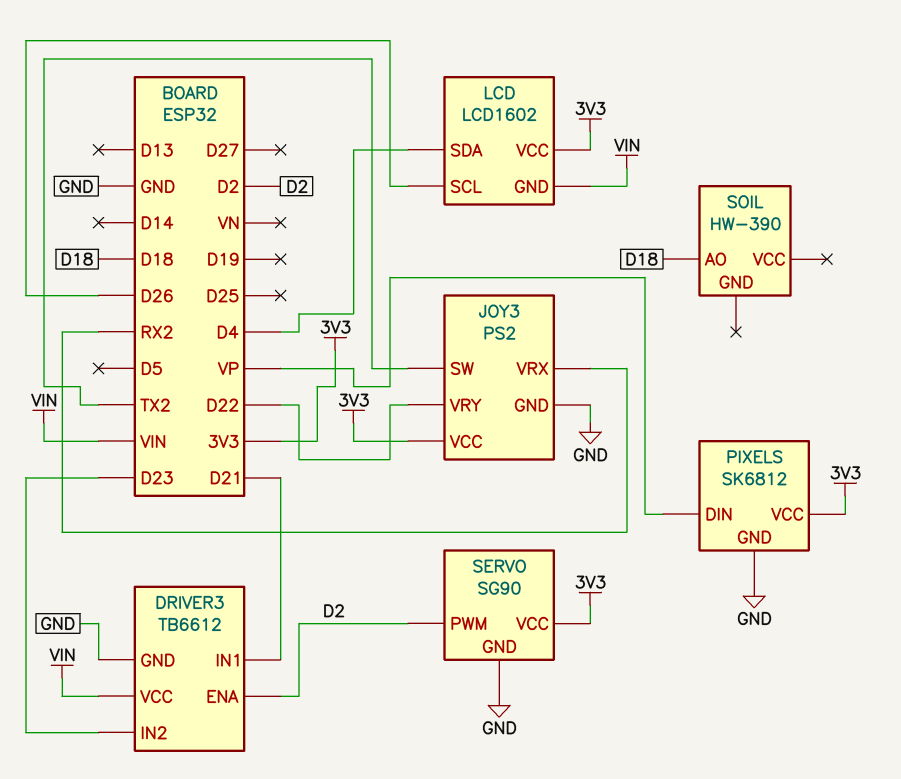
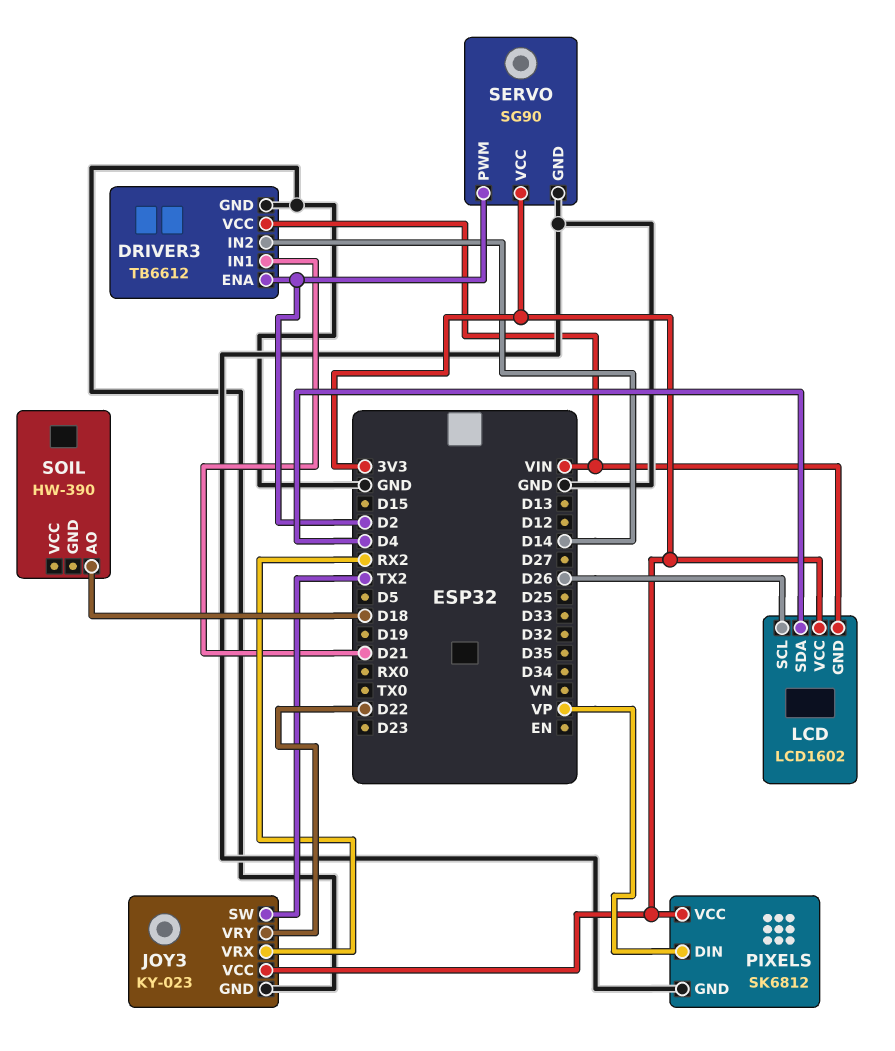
DRIVER3 pin IN2: D23 -> D14
JOY3: PS2 -> KY-023

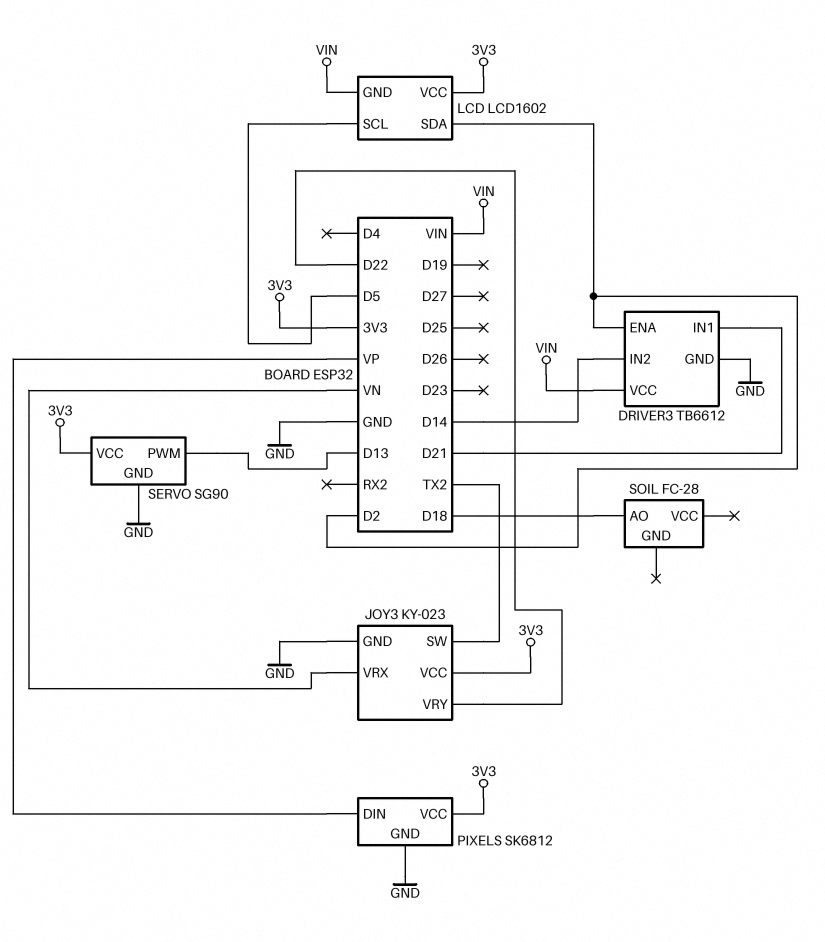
JOY3 pin VRX: RX2 -> VN
LCD pin SCL: D26 -> D5
LCD pin SDA: D4 -> D2
SERVO pin PWM: D2 -> D13
SOIL: HW-390 -> FC-28

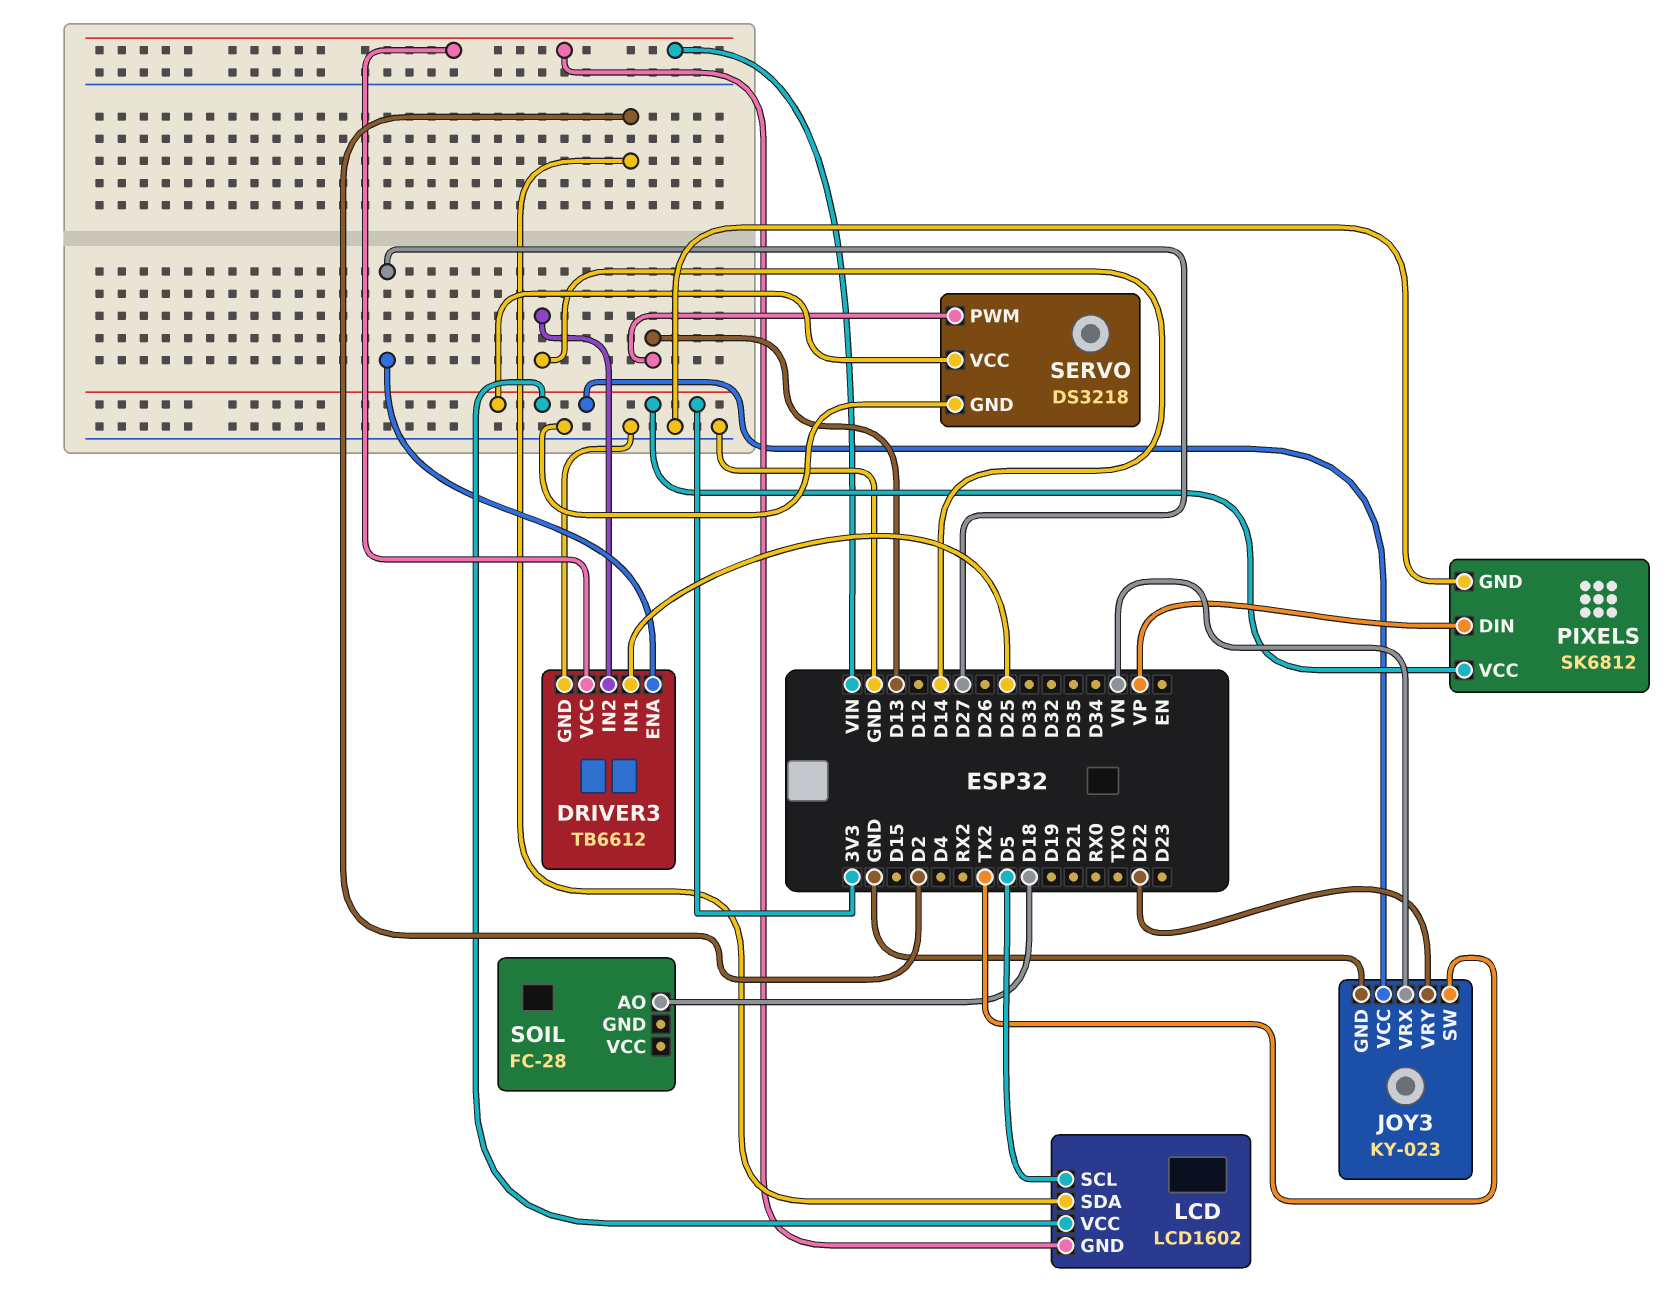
DRIVER3 pin ENA: D2 -> D27
DRIVER3 pin IN1: D21 -> D25
SERVO: SG90 -> DS3218

